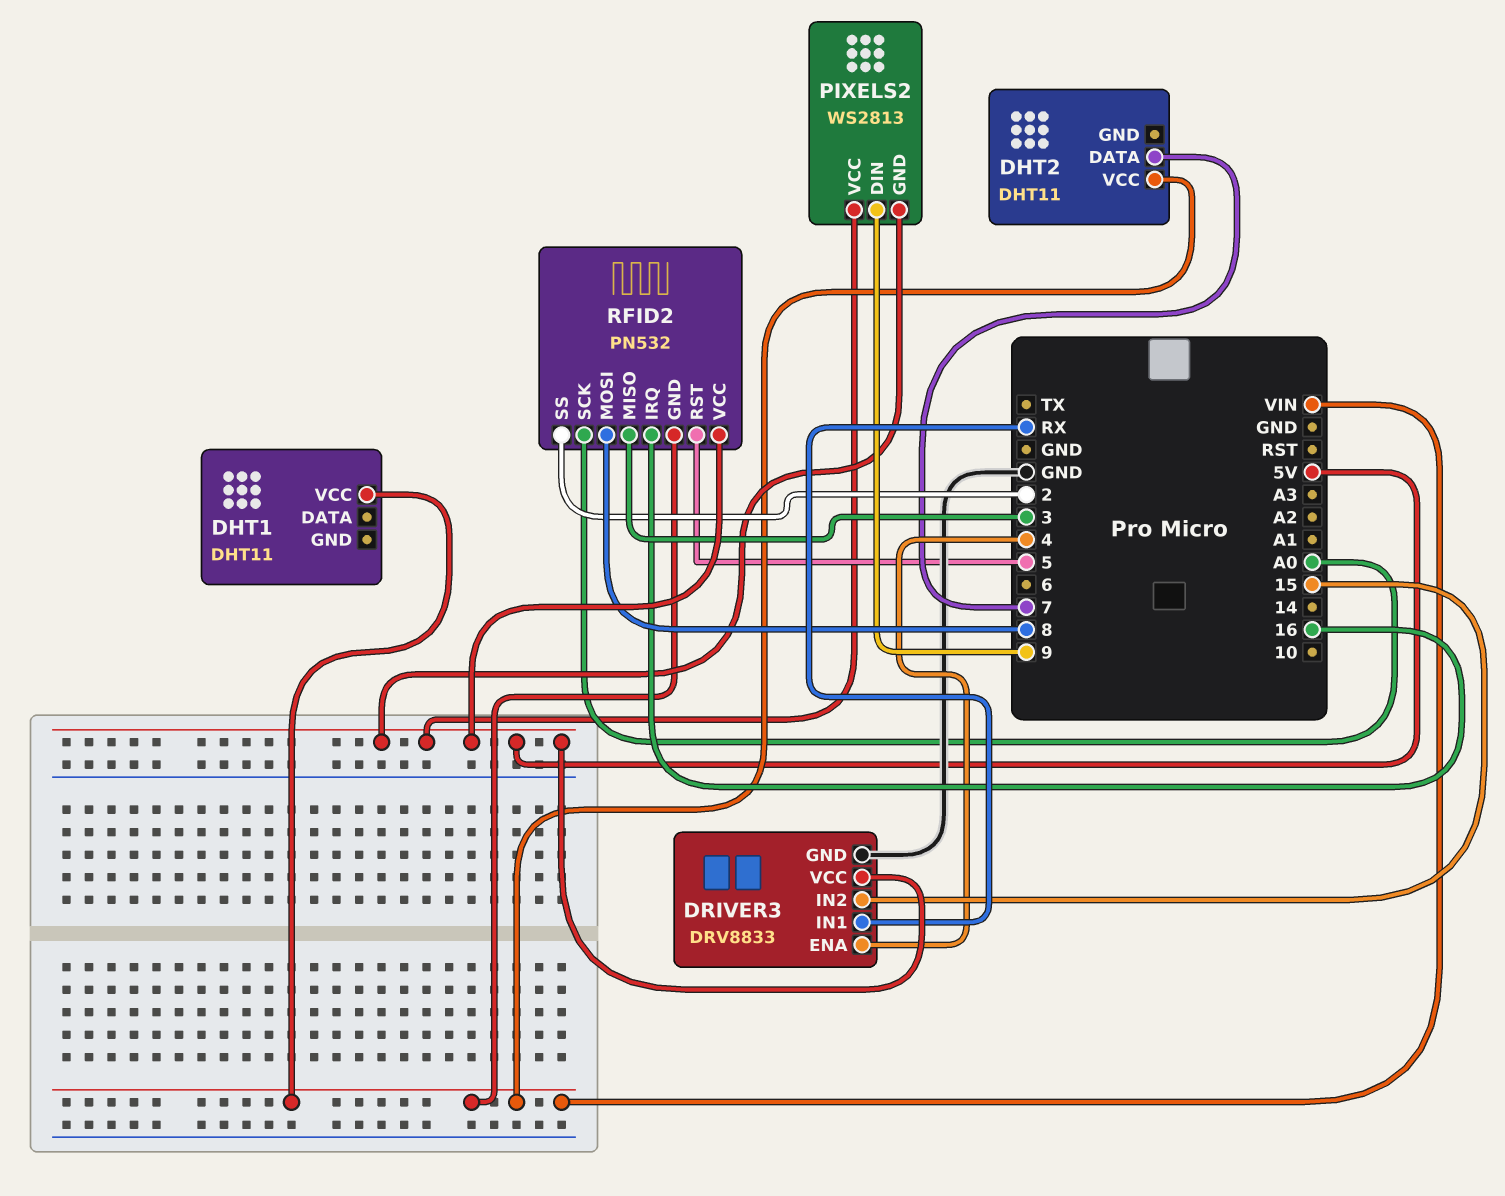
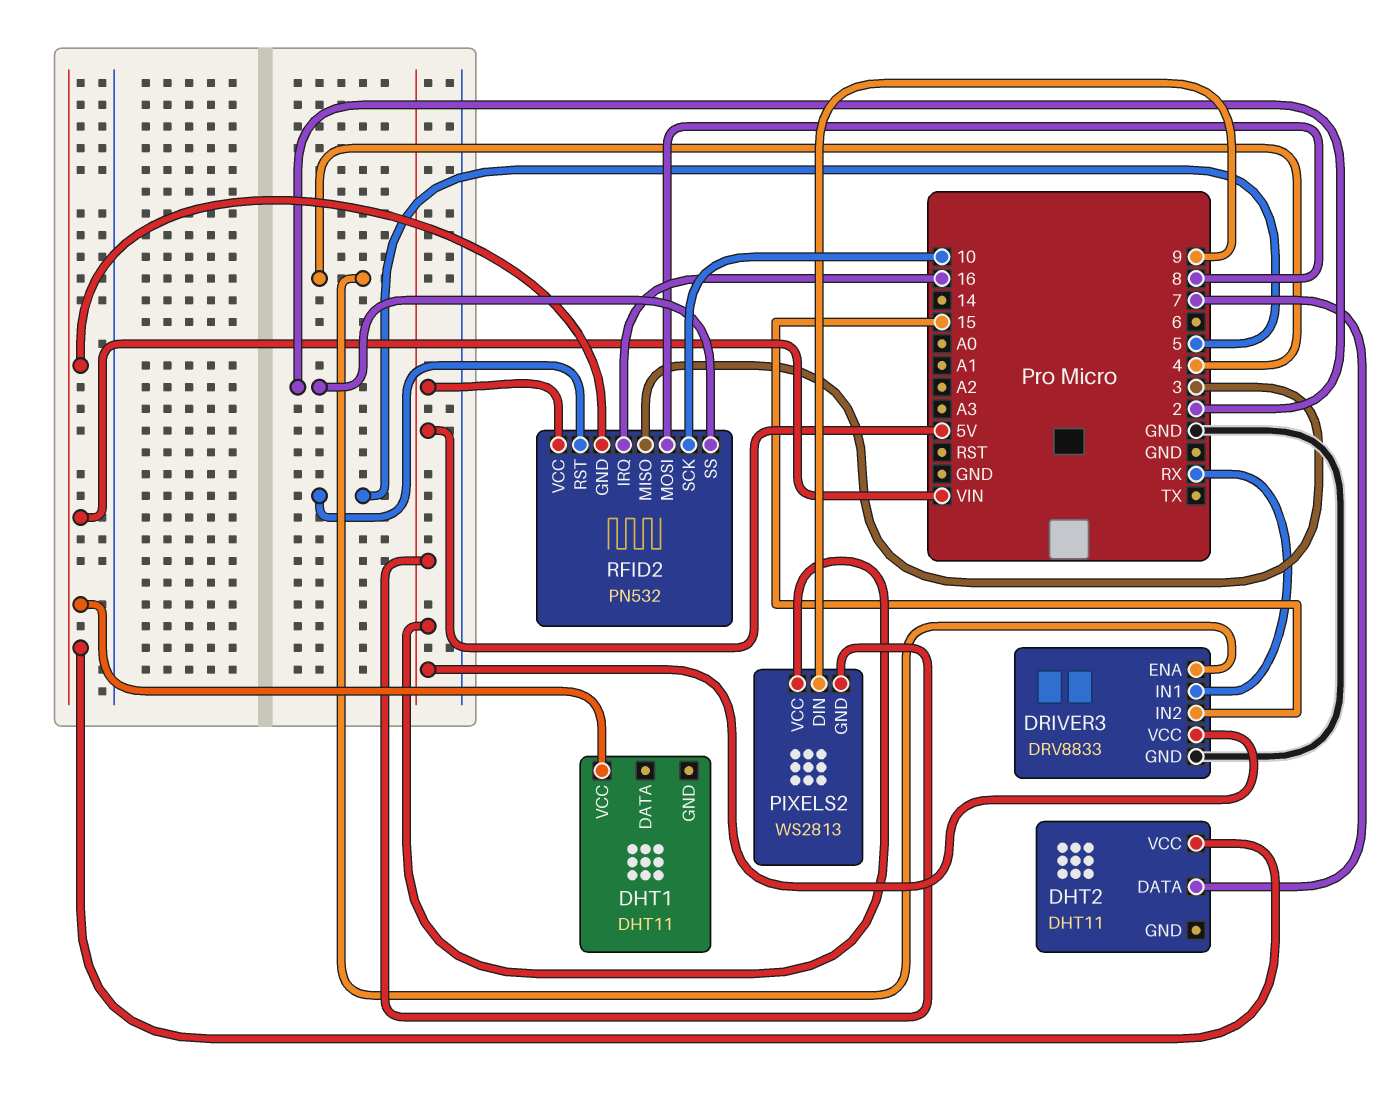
RFID2 pin SCK: A0 -> 10

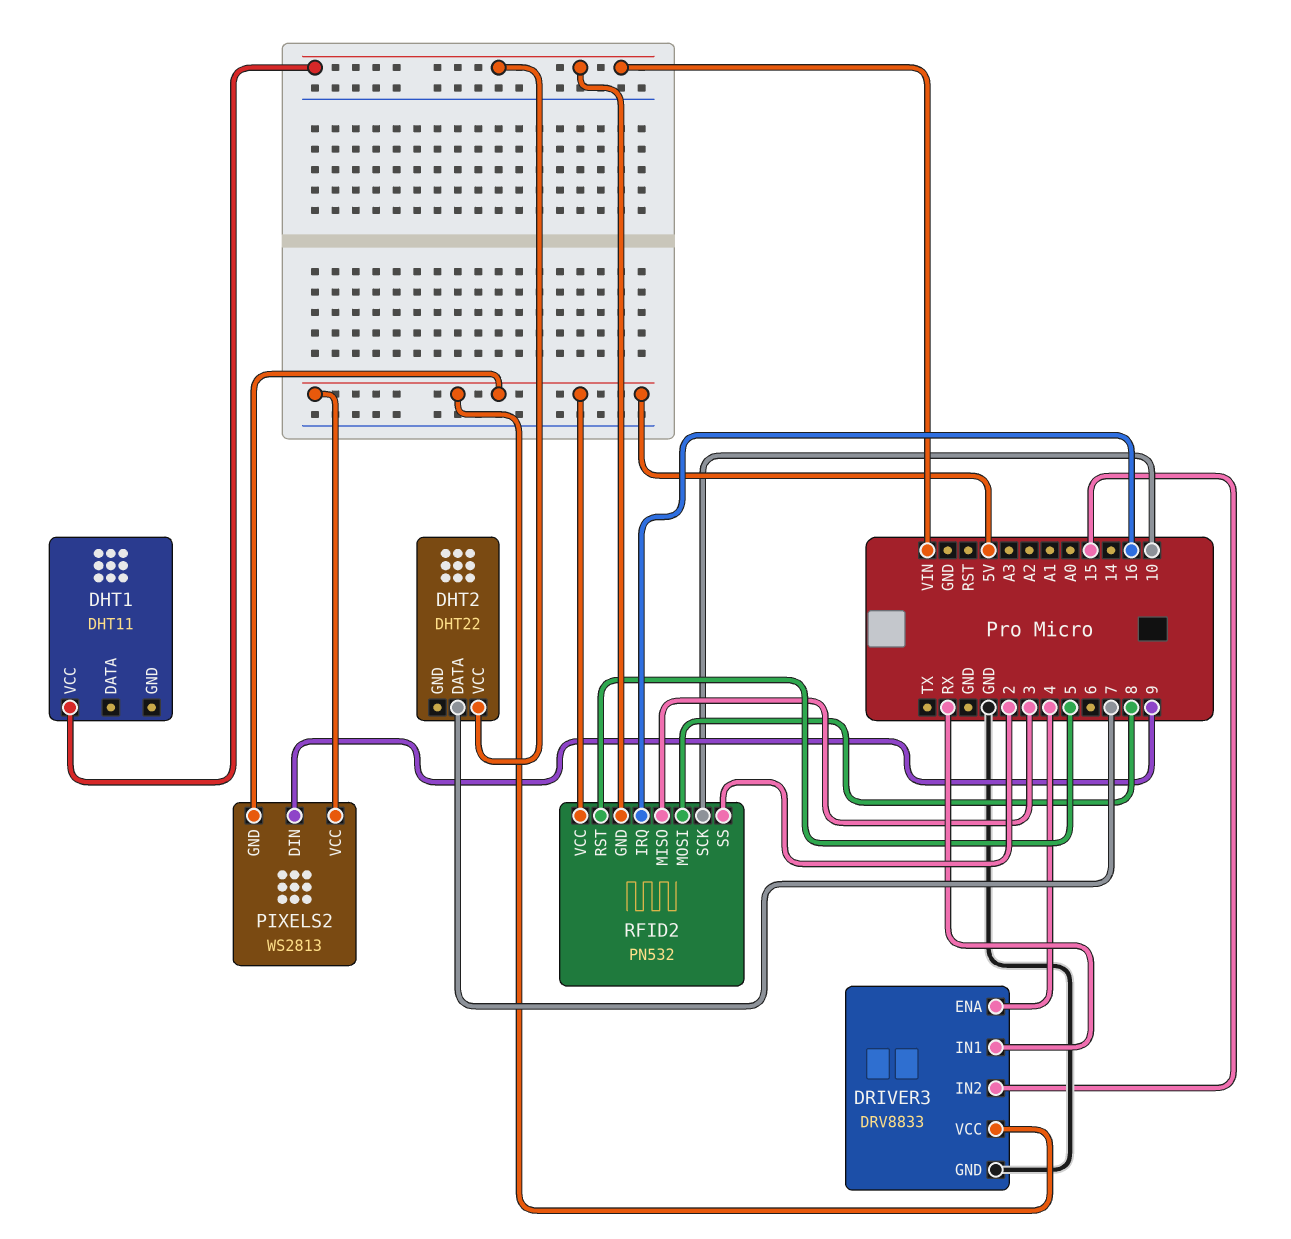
DHT2: DHT11 -> DHT22

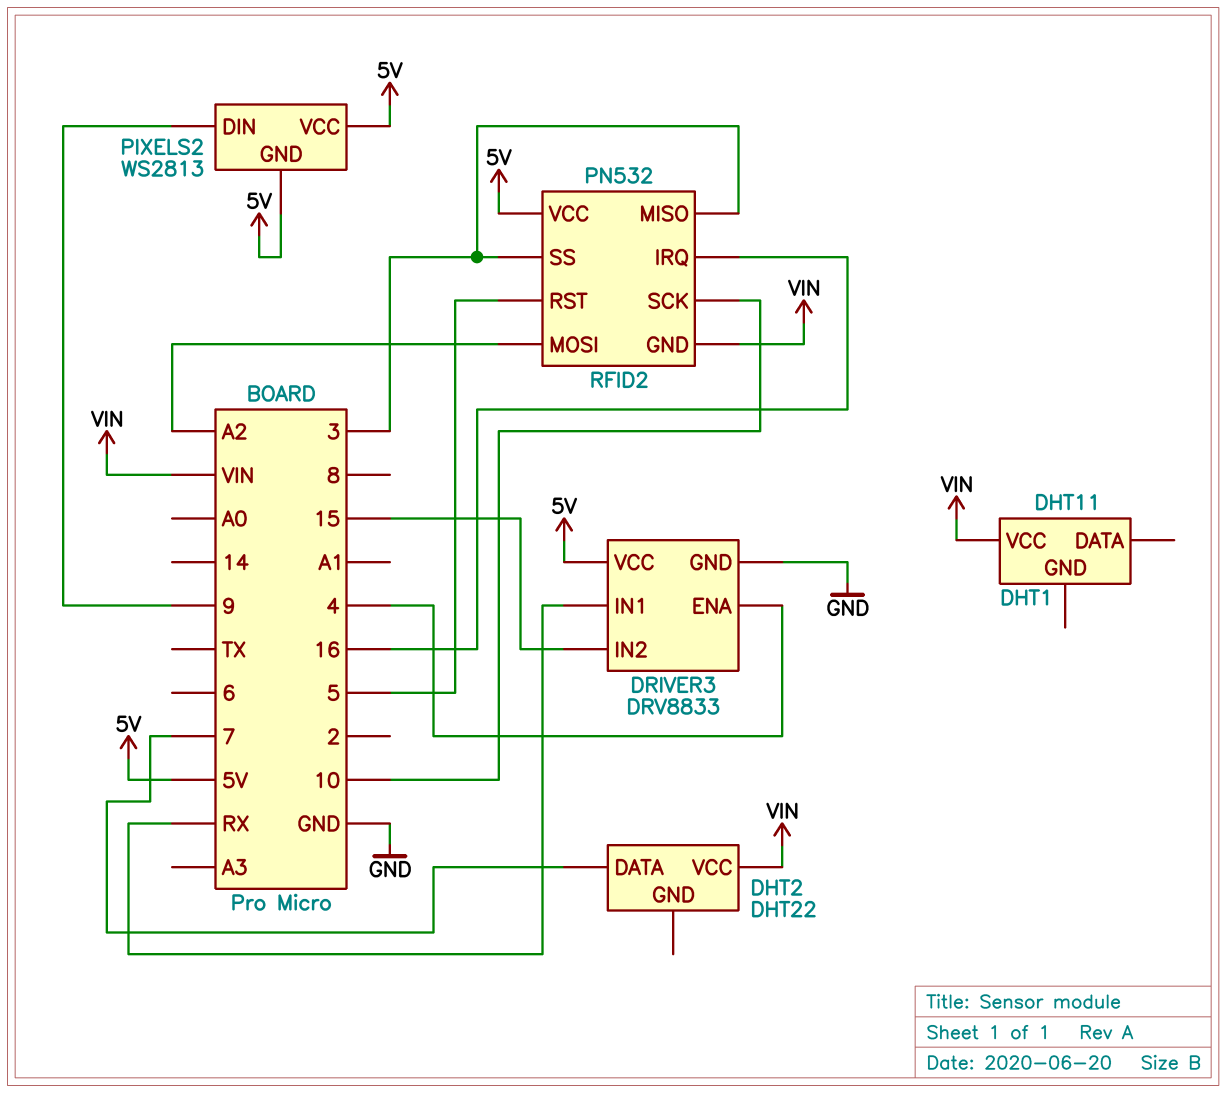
RFID2 pin MOSI: 8 -> A2
RFID2 pin SS: 2 -> 3

